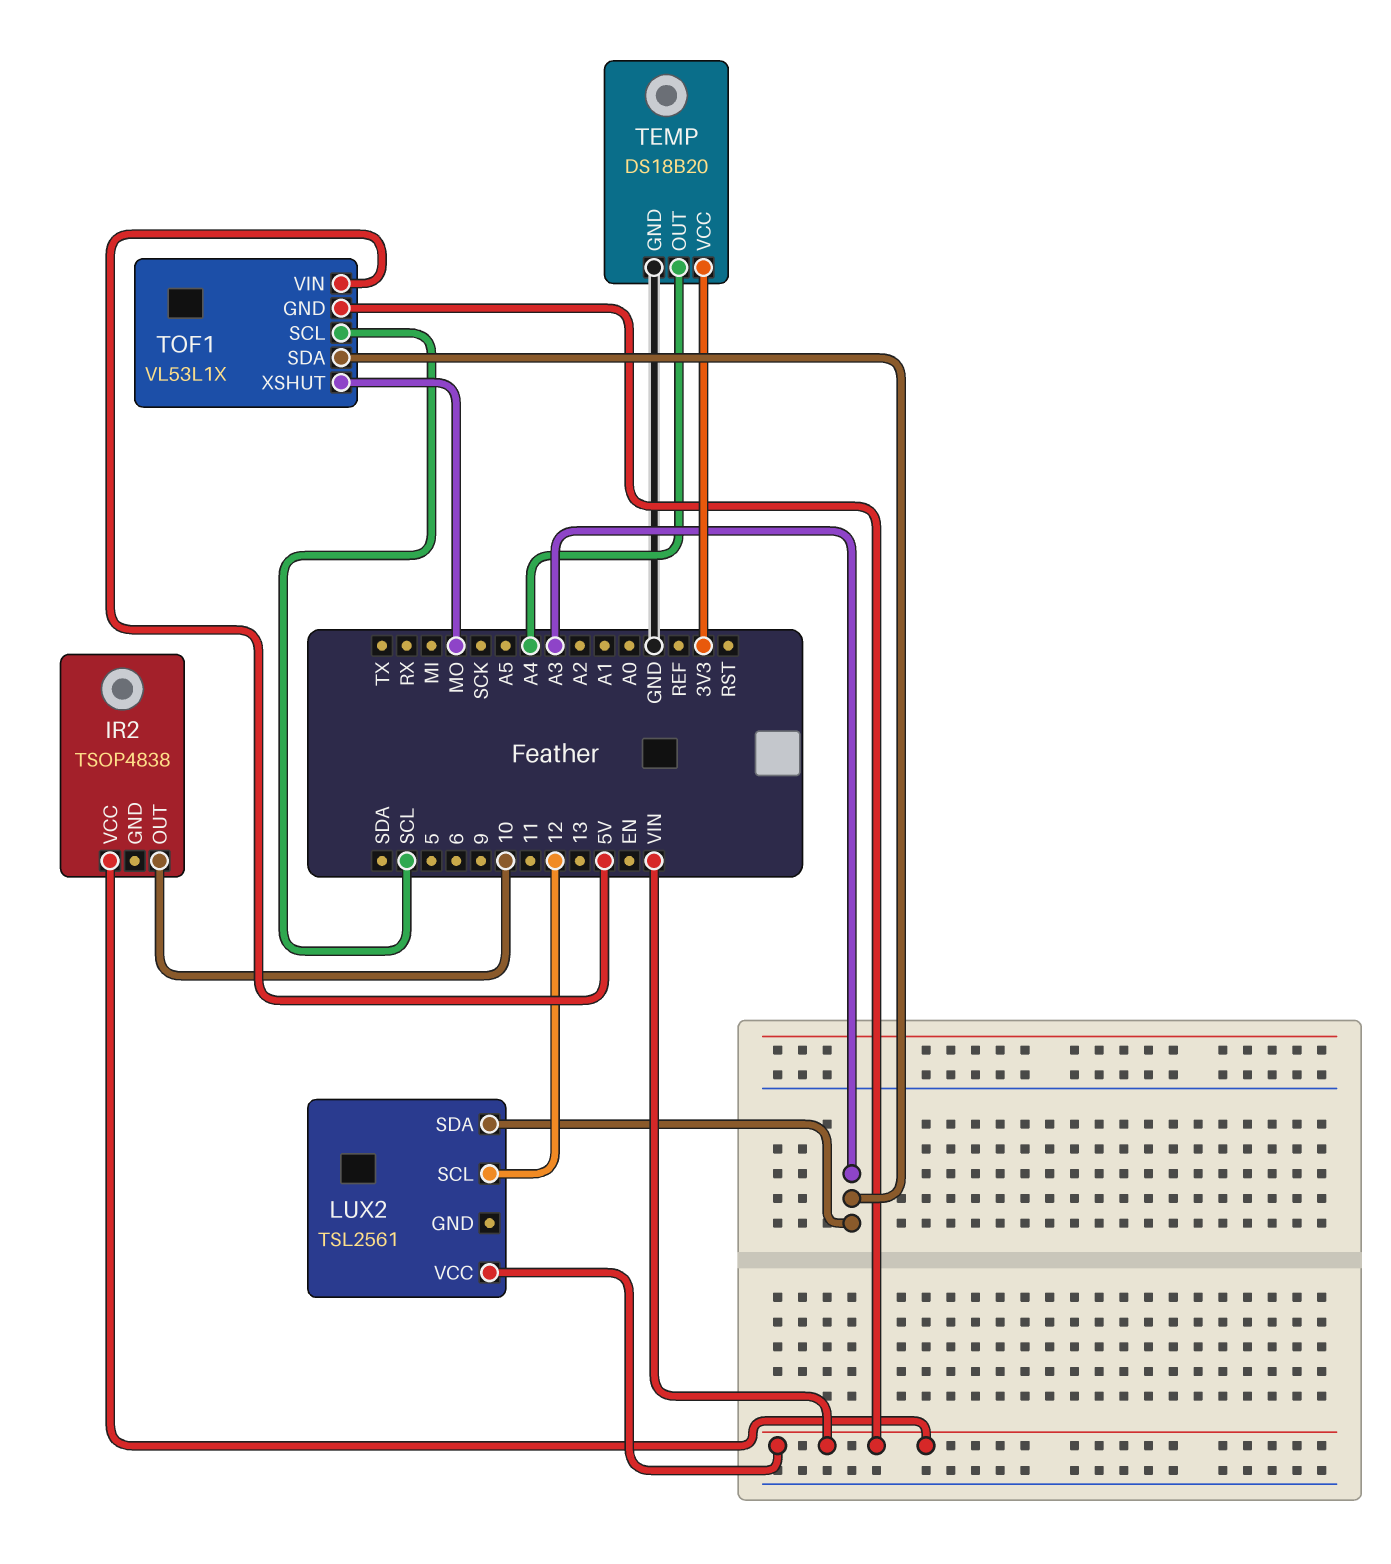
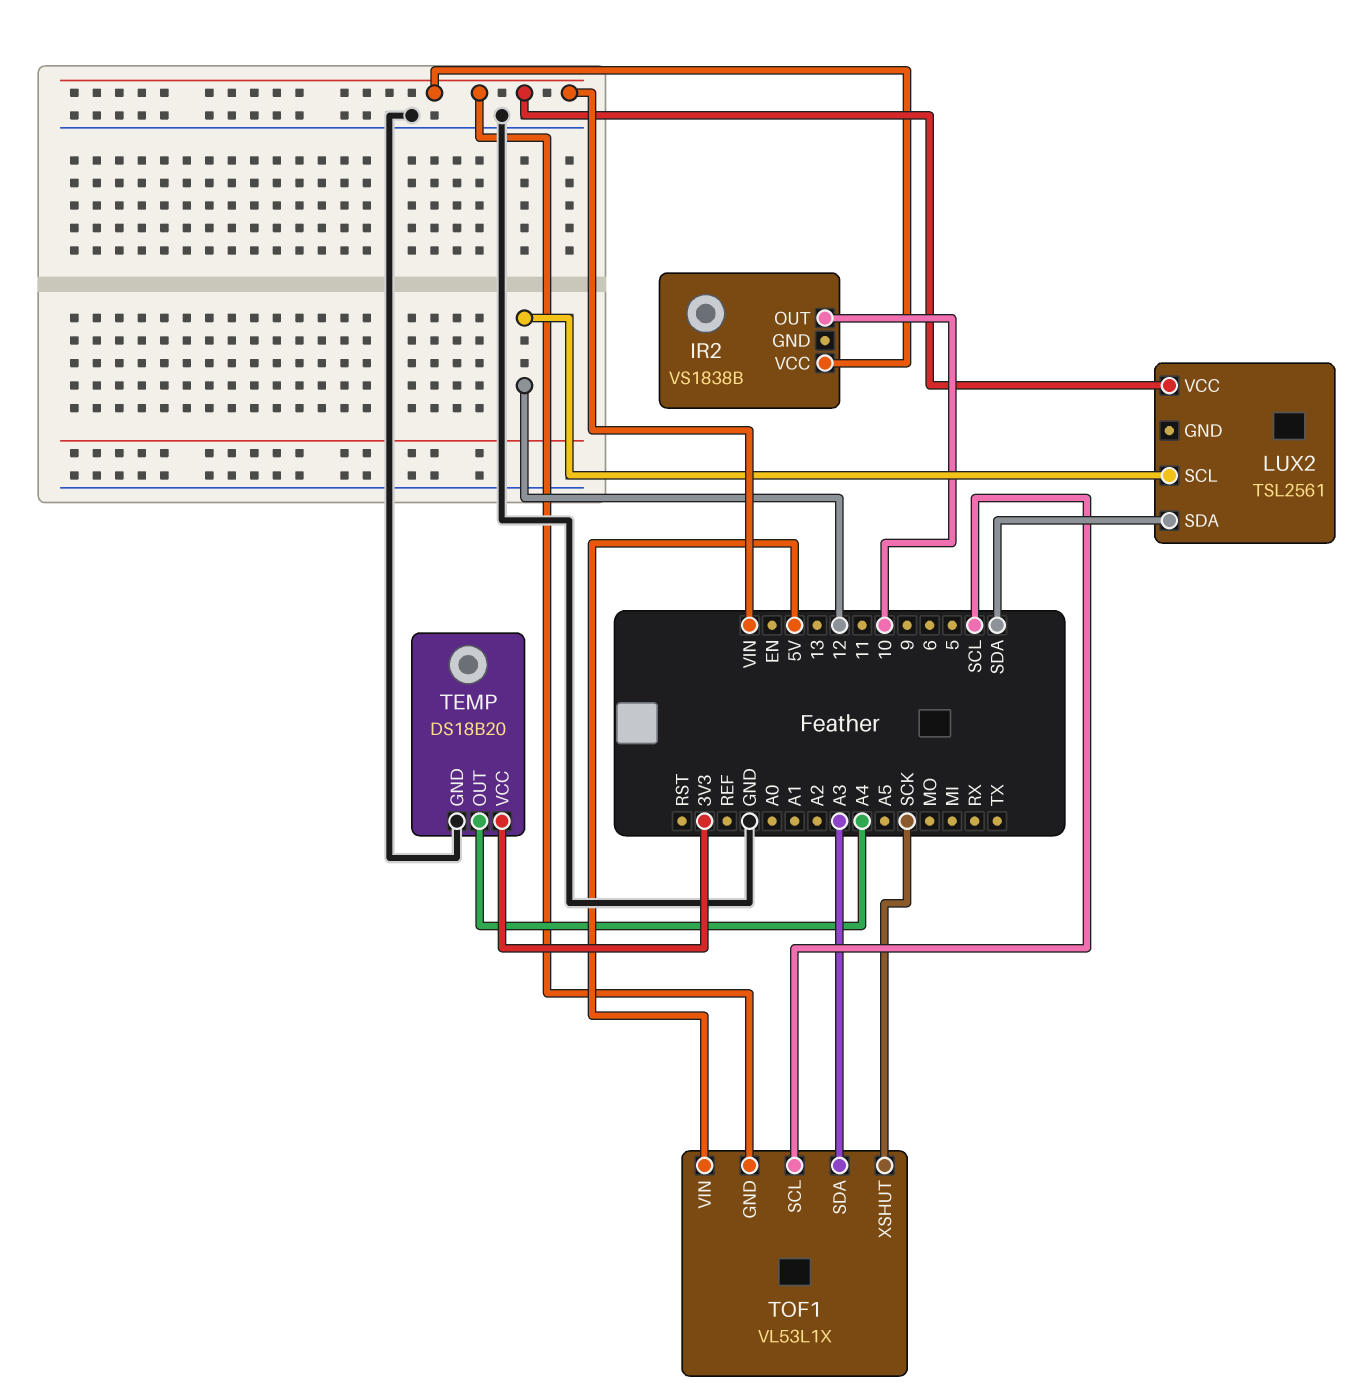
IR2: TSOP4838 -> VS1838B
LUX2 pin SDA: A3 -> SDA
TOF1 pin XSHUT: MO -> SCK

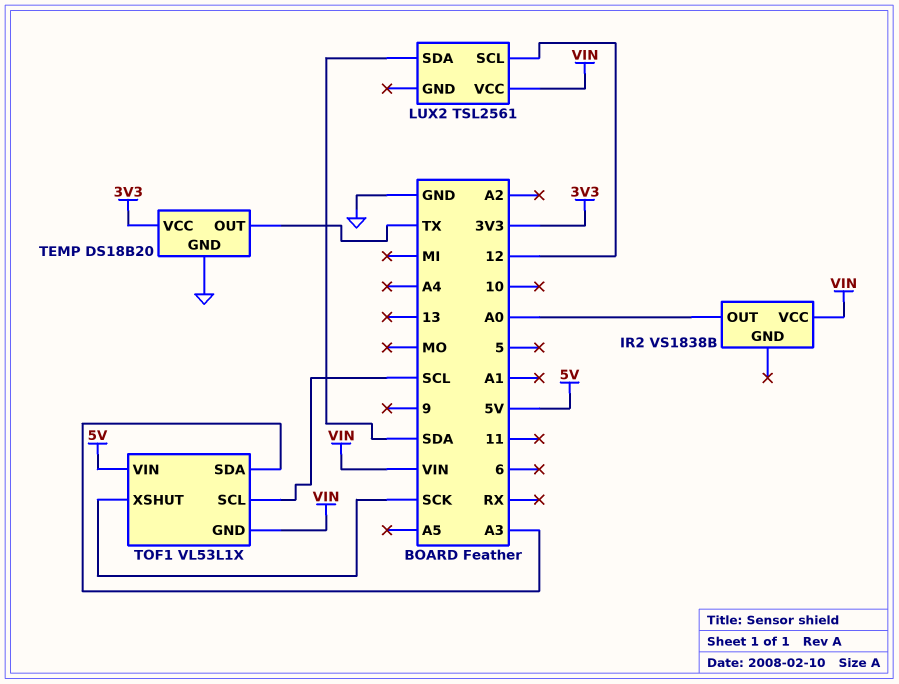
IR2 pin OUT: 10 -> A0
TEMP pin OUT: A4 -> TX

